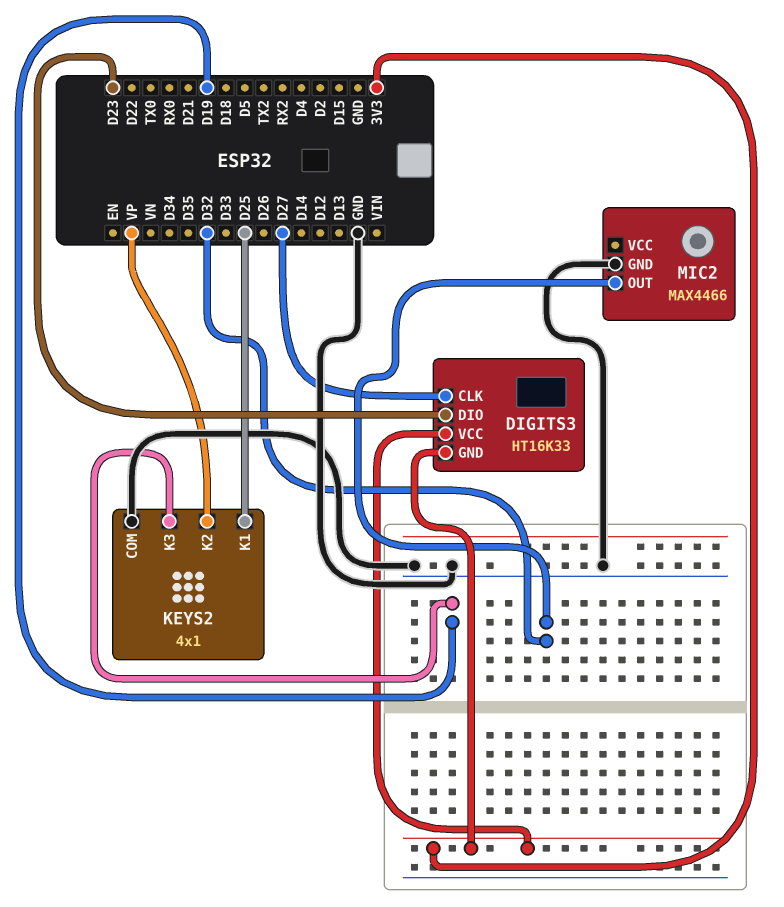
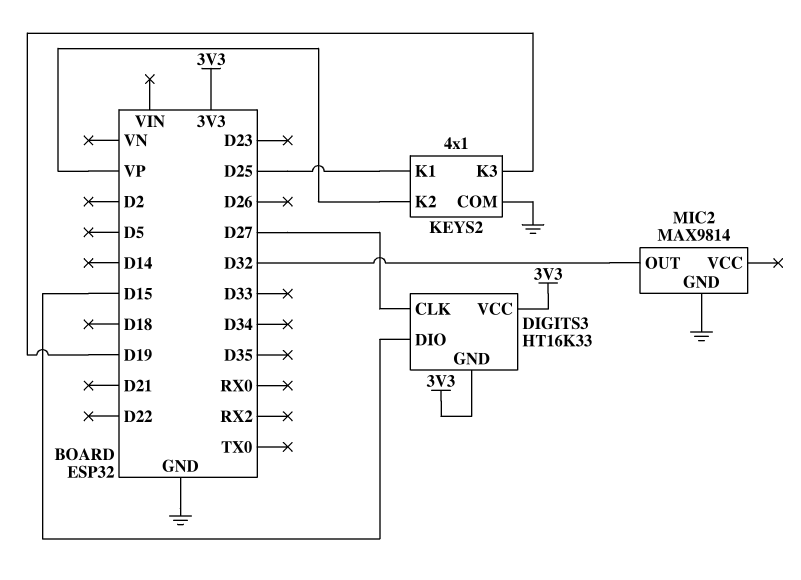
DIGITS3 pin DIO: D23 -> D15
MIC2: MAX4466 -> MAX9814

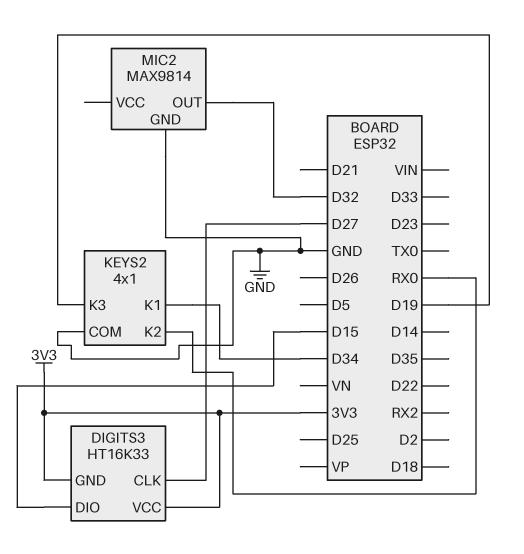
KEYS2 pin K1: D25 -> D34
KEYS2 pin K2: VP -> RX0

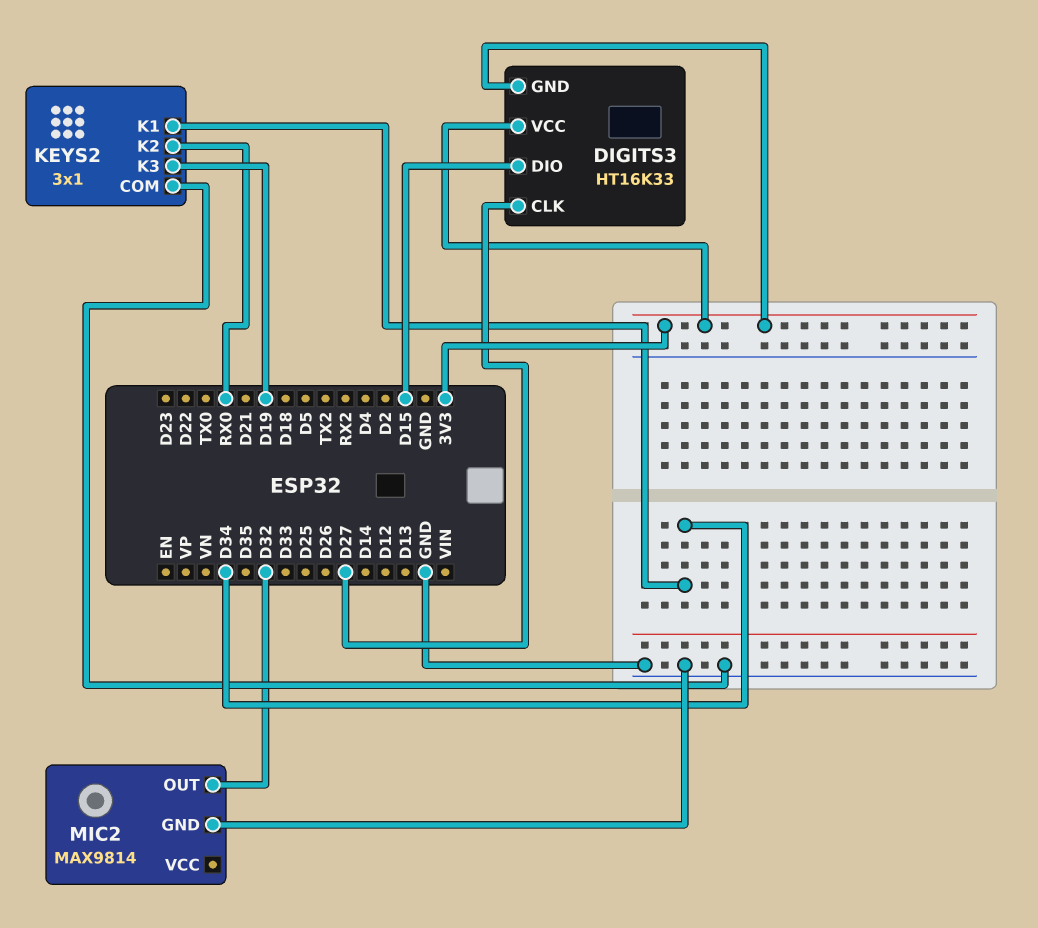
KEYS2: 4x1 -> 3x1

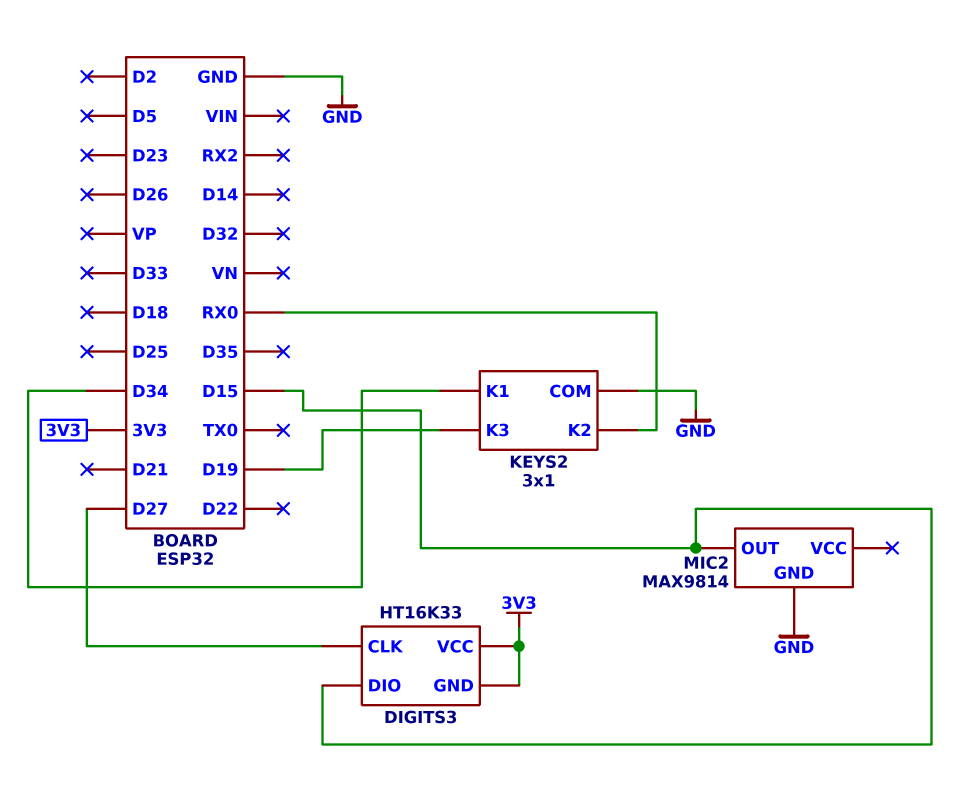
MIC2 pin OUT: D32 -> D15

